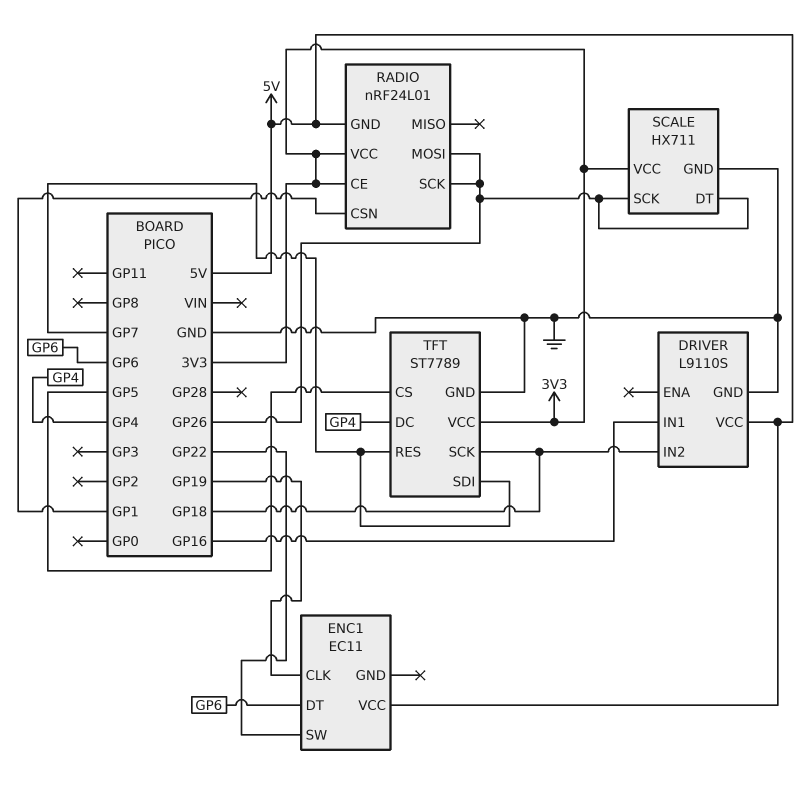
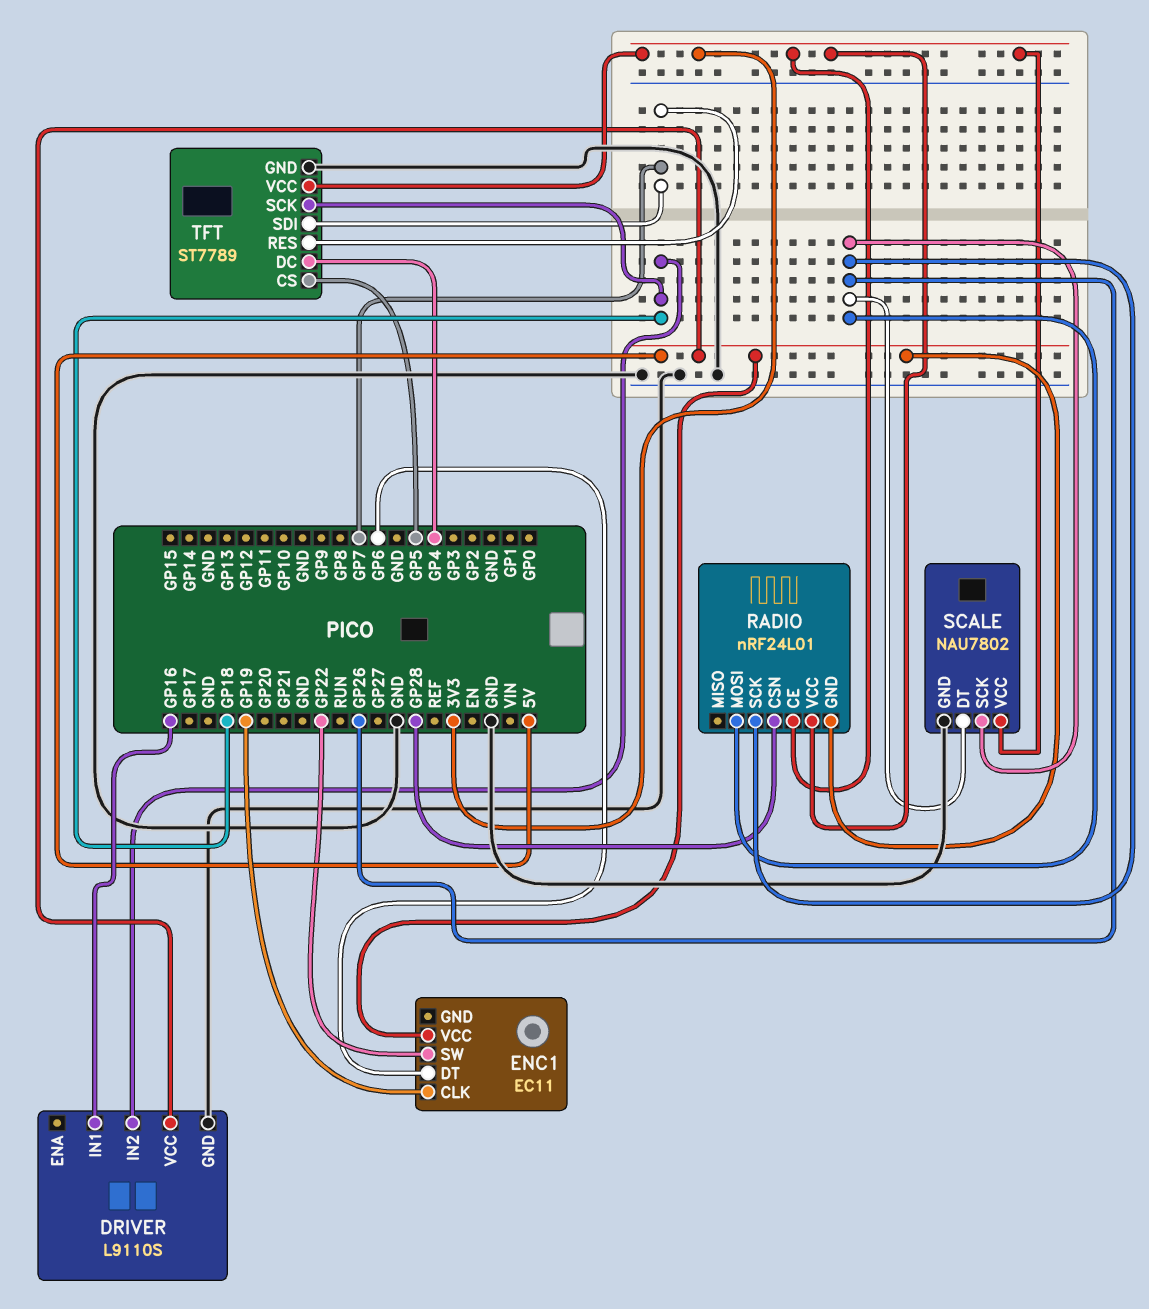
RADIO pin CSN: GP1 -> GP28
SCALE: HX711 -> NAU7802

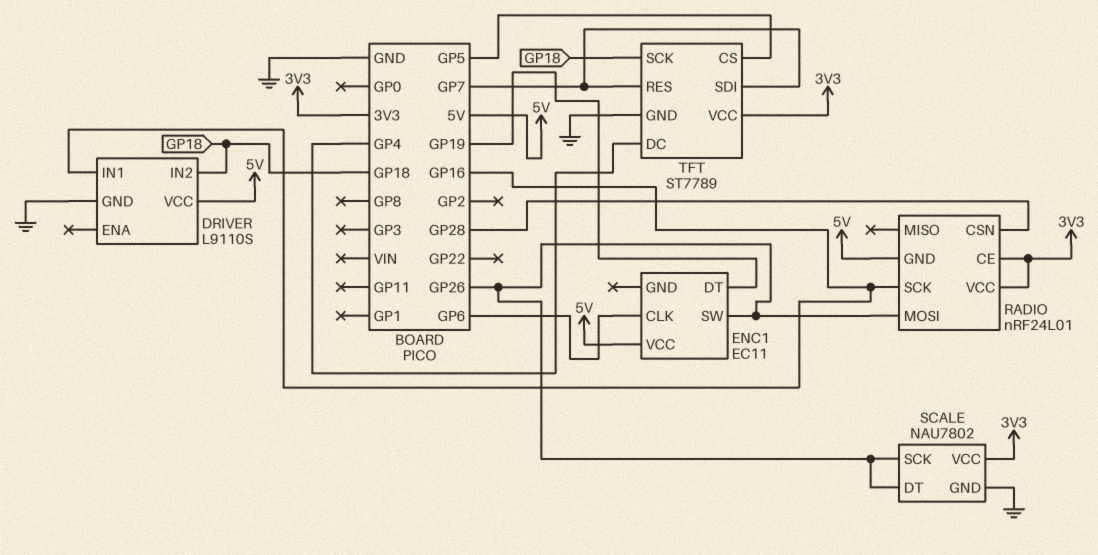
ENC1 pin CLK: GP19 -> GP6
ENC1 pin DT: GP6 -> GP19
ENC1 pin SW: GP22 -> GP26
RADIO pin SCK: GP26 -> GP16

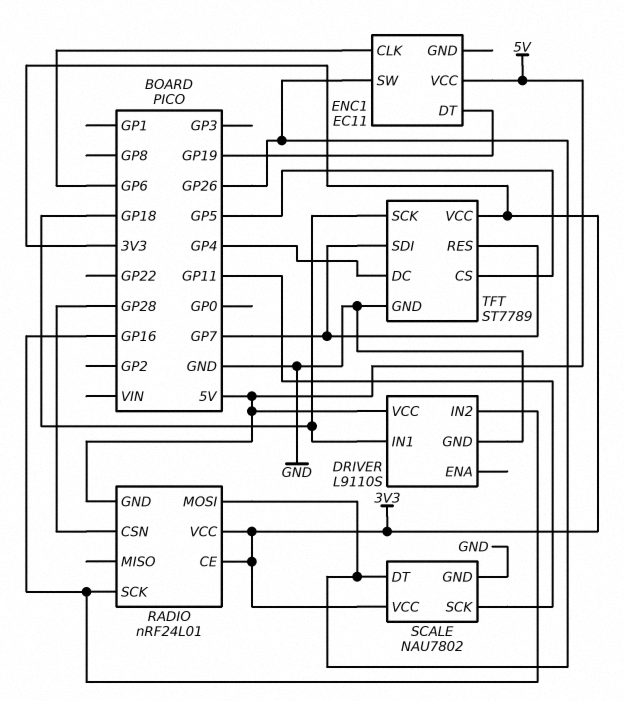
DRIVER pin IN1: GP16 -> GP18
DRIVER pin IN2: GP18 -> GP16
SCALE pin SCK: GP26 -> GP11

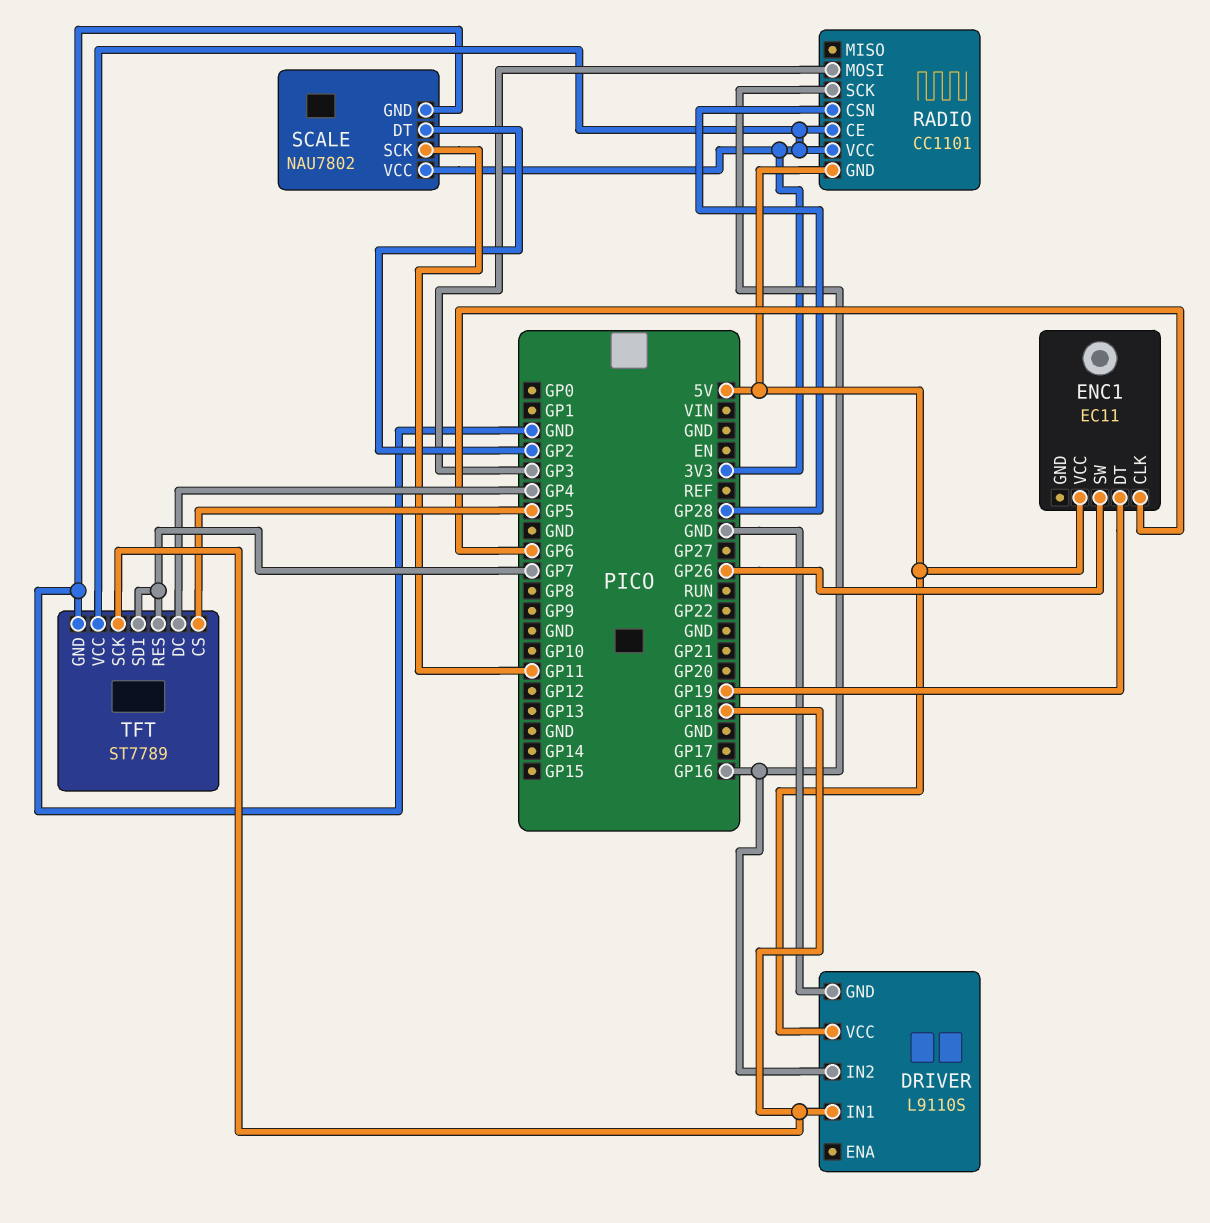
RADIO: nRF24L01 -> CC1101
RADIO pin MOSI: GP26 -> GP3
SCALE pin DT: GP26 -> GP2

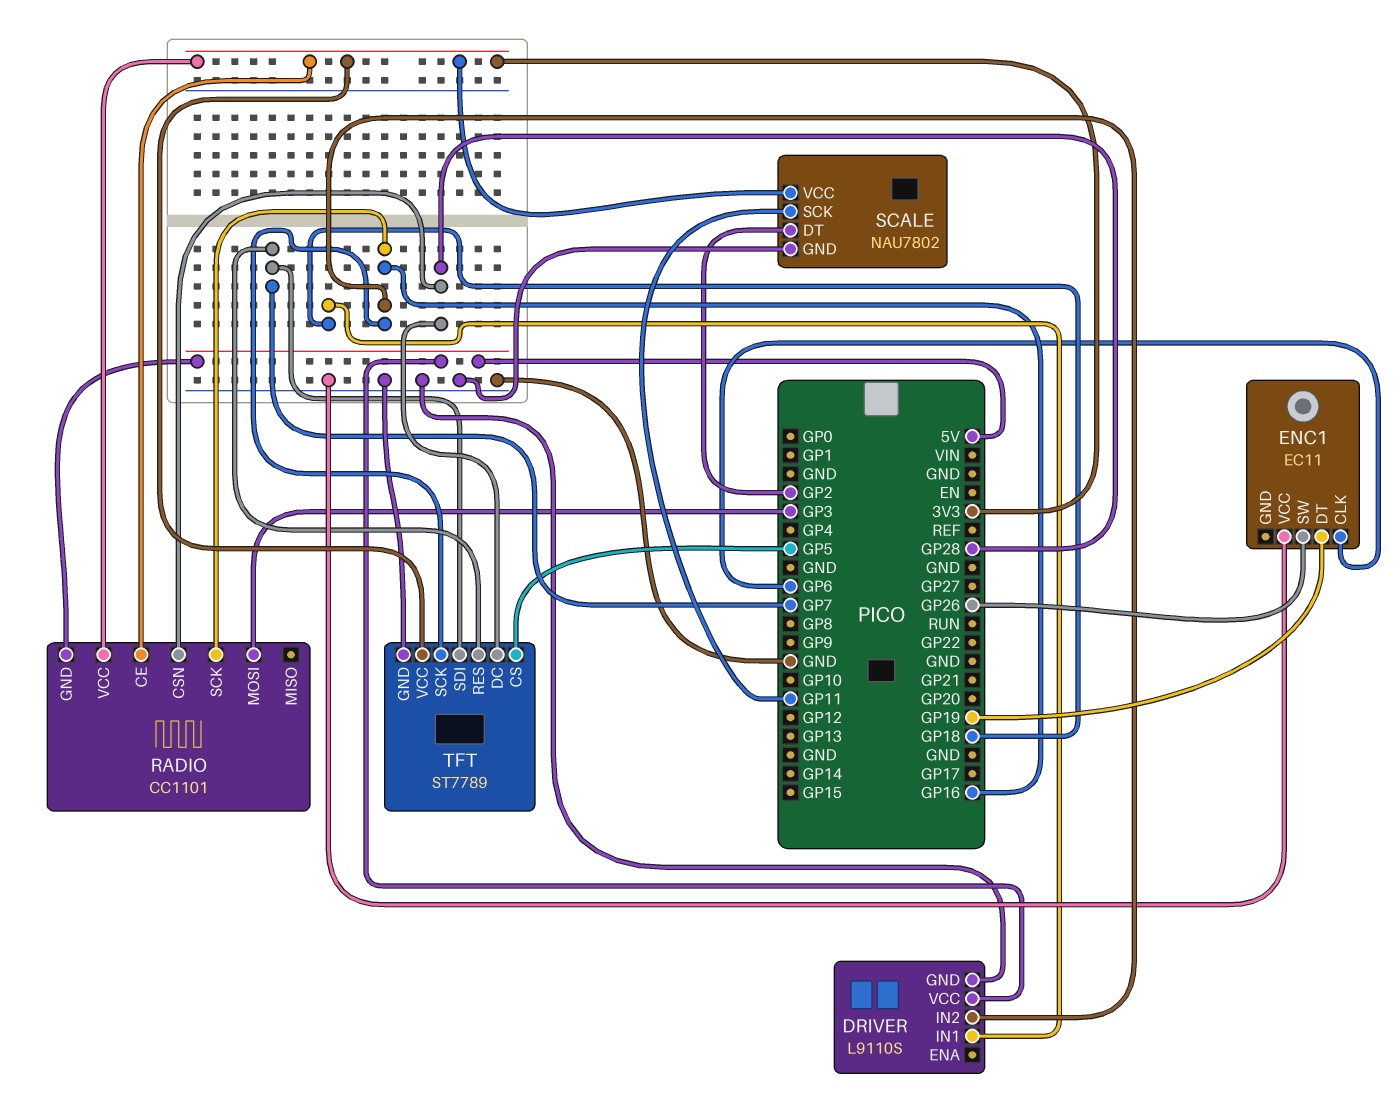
ENC1 pin VCC: 5V -> GND
TFT pin DC: GP4 -> GP28
TFT pin SCK: GP18 -> GP16

